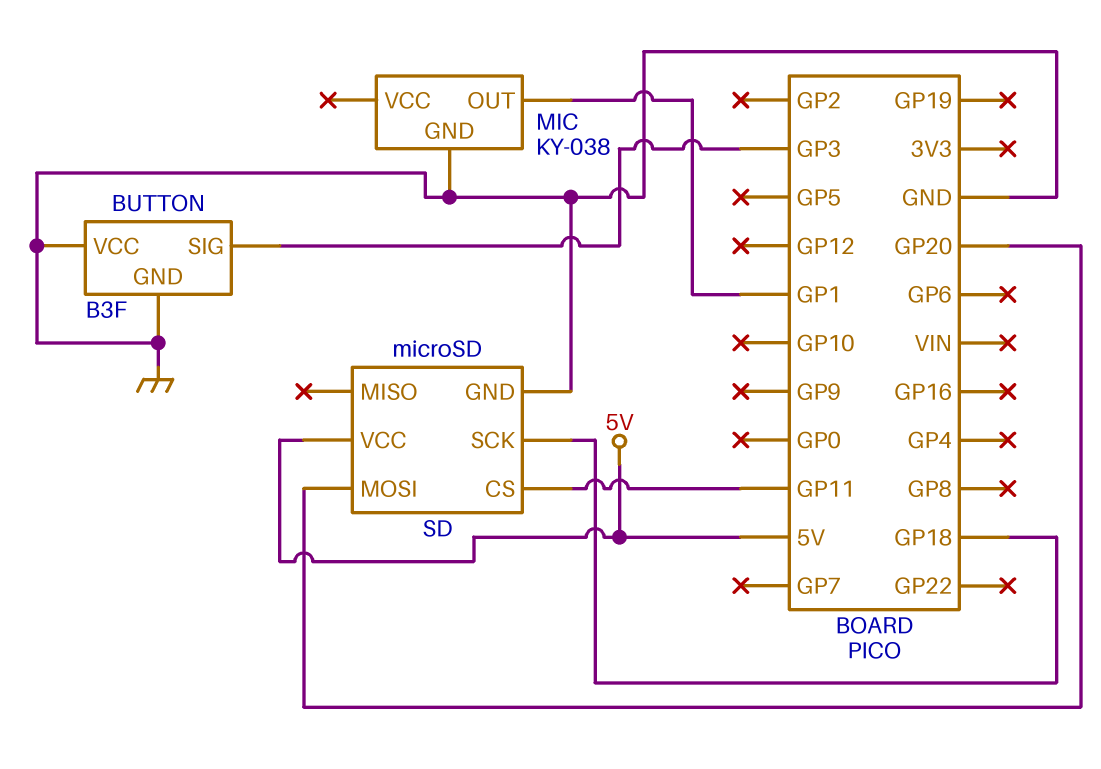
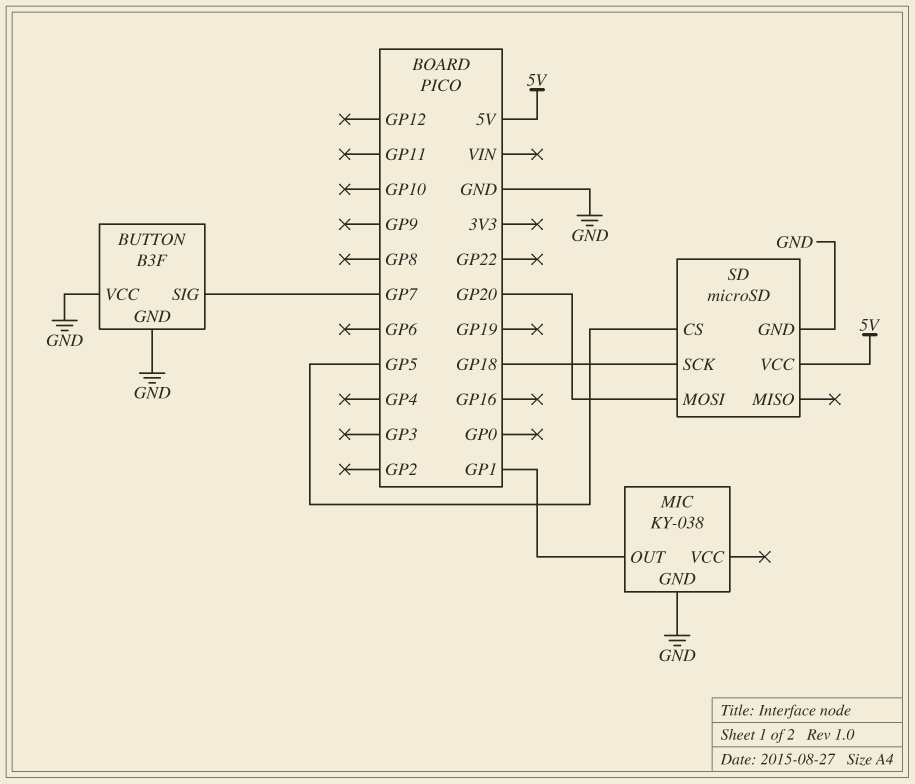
BUTTON pin SIG: GP3 -> GP7
SD pin CS: GP11 -> GP5

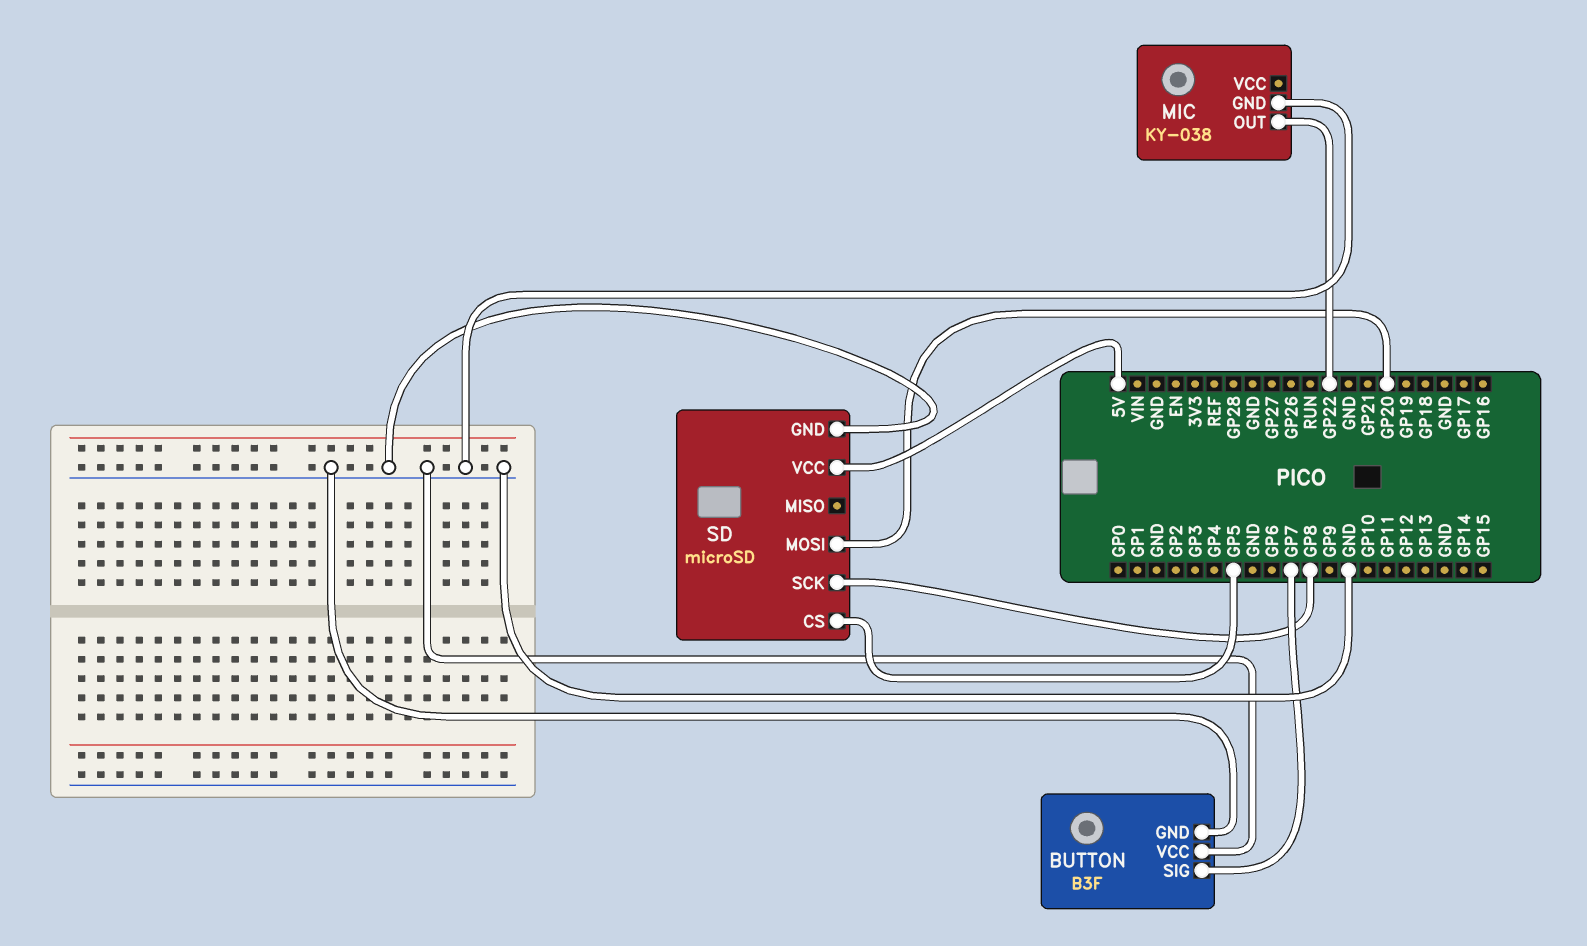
MIC pin OUT: GP1 -> GP22
SD pin SCK: GP18 -> GP8

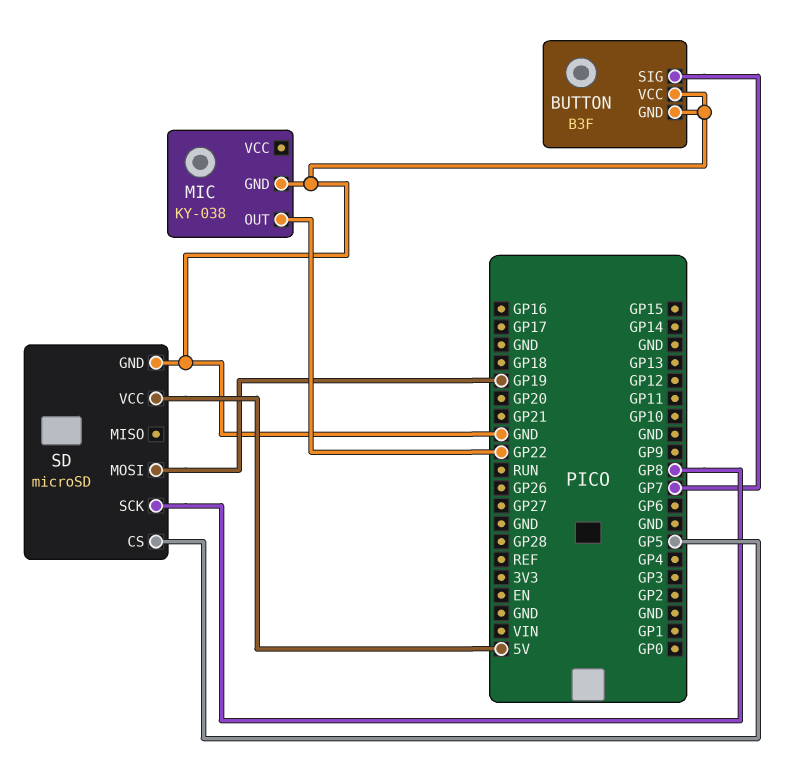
SD pin MOSI: GP20 -> GP19

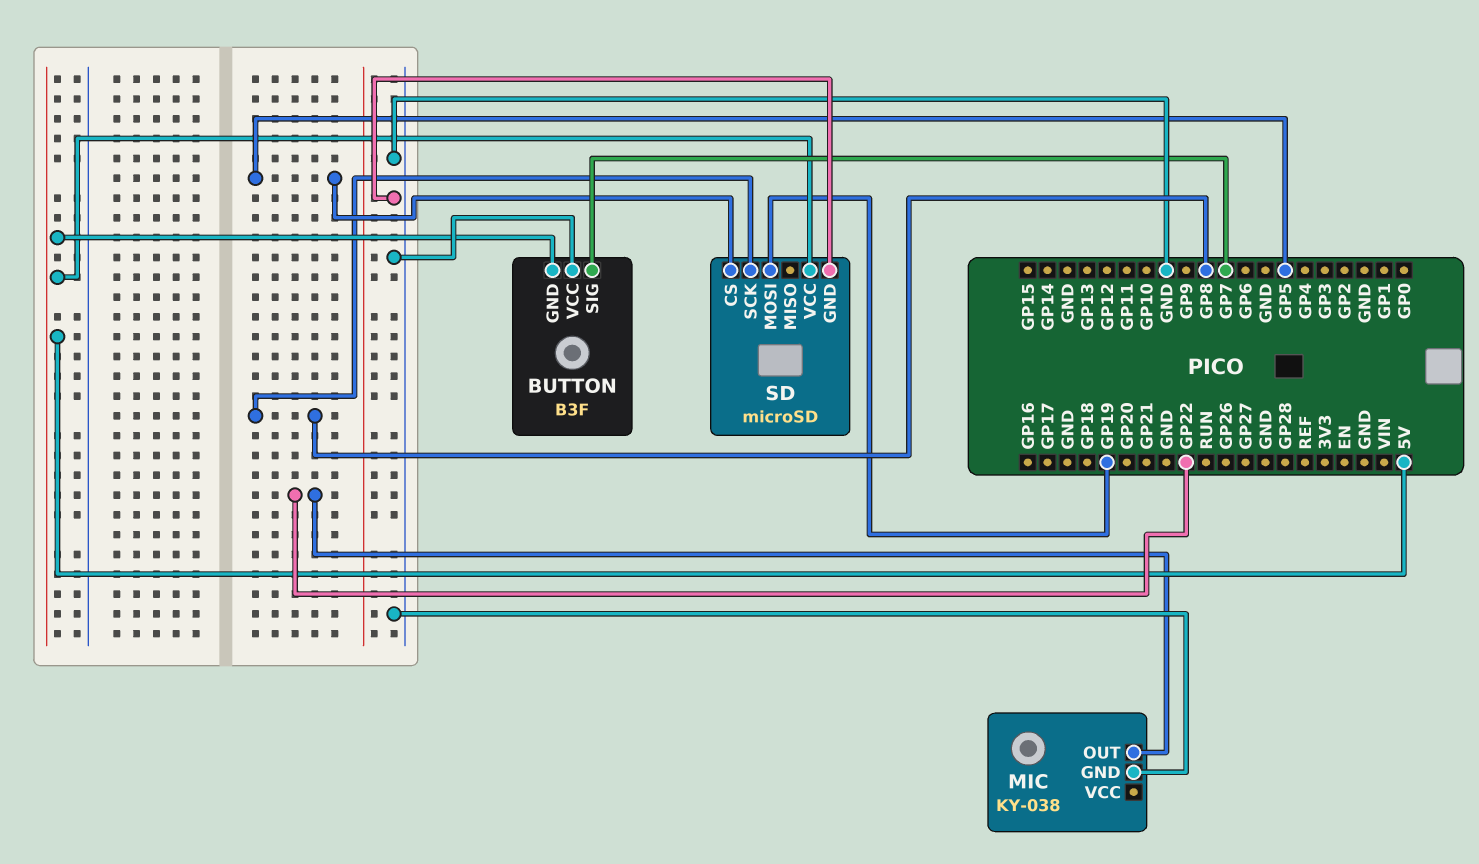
BUTTON pin GND: GND -> 5V

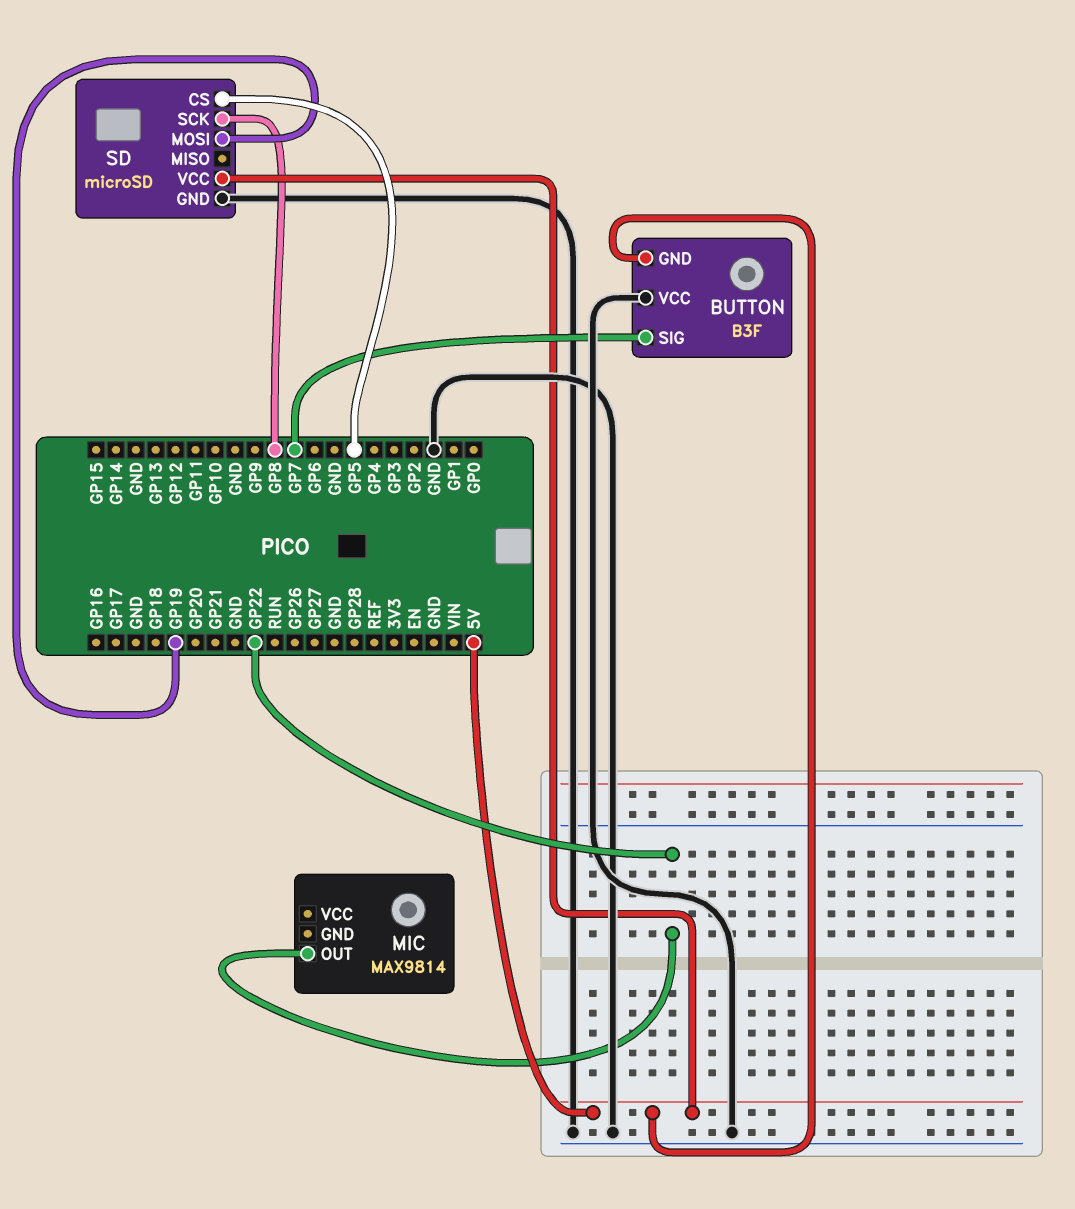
MIC: KY-038 -> MAX9814
MIC pin GND: GND -> none

